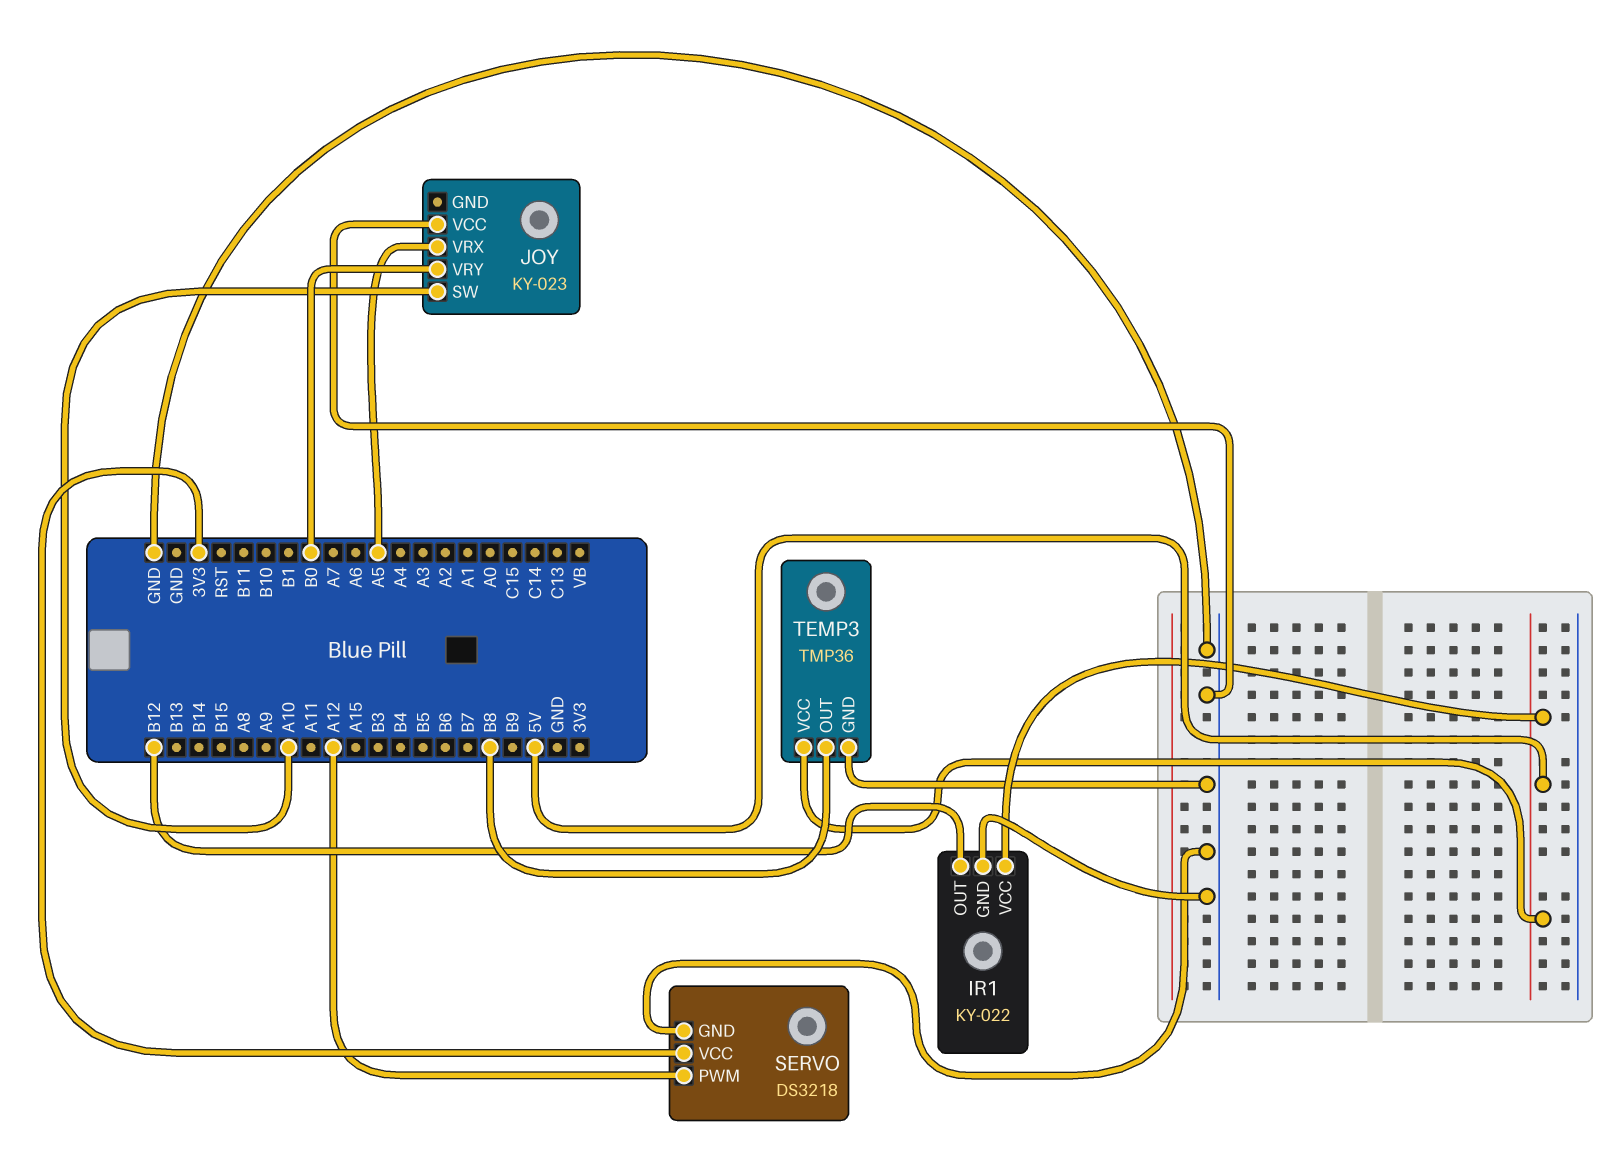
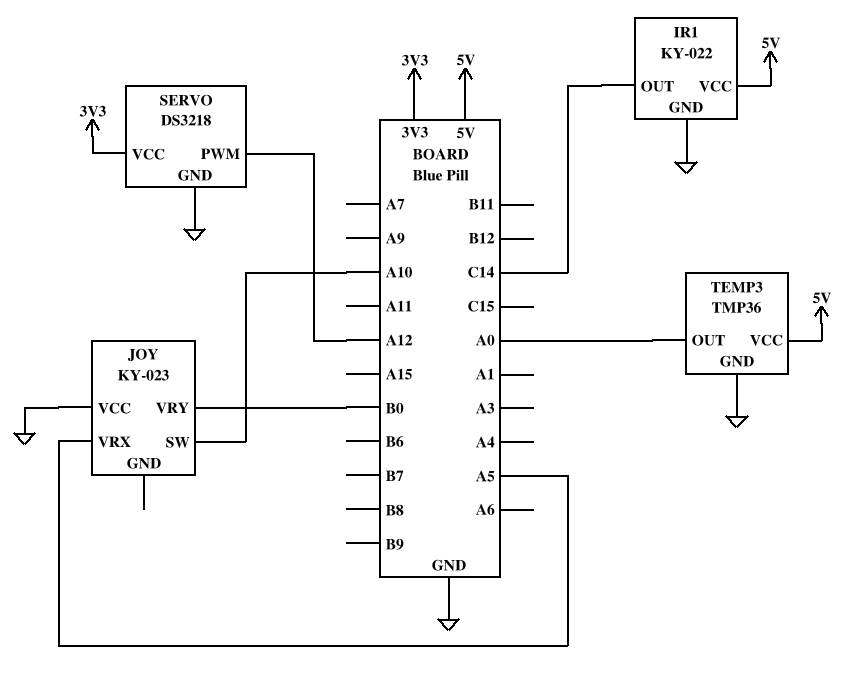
IR1 pin OUT: B12 -> C14
TEMP3 pin OUT: B8 -> A0

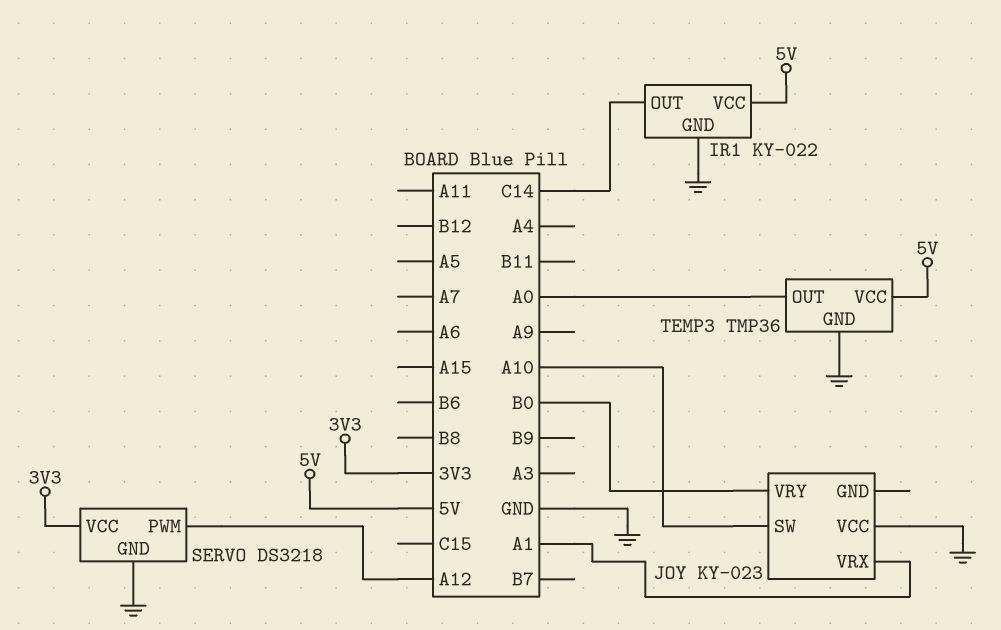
JOY pin VRX: A5 -> A1

